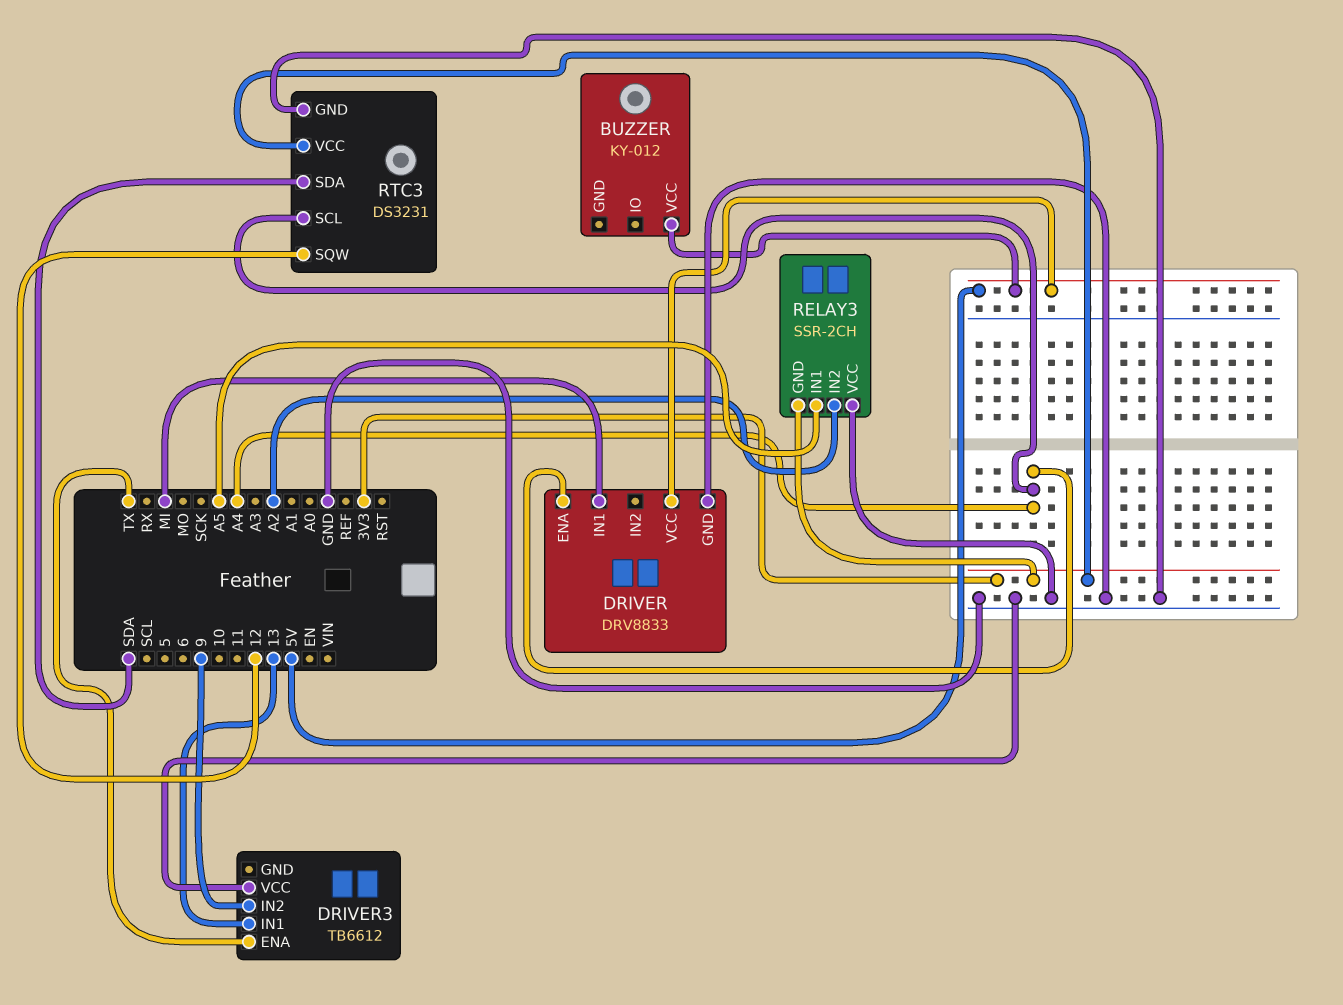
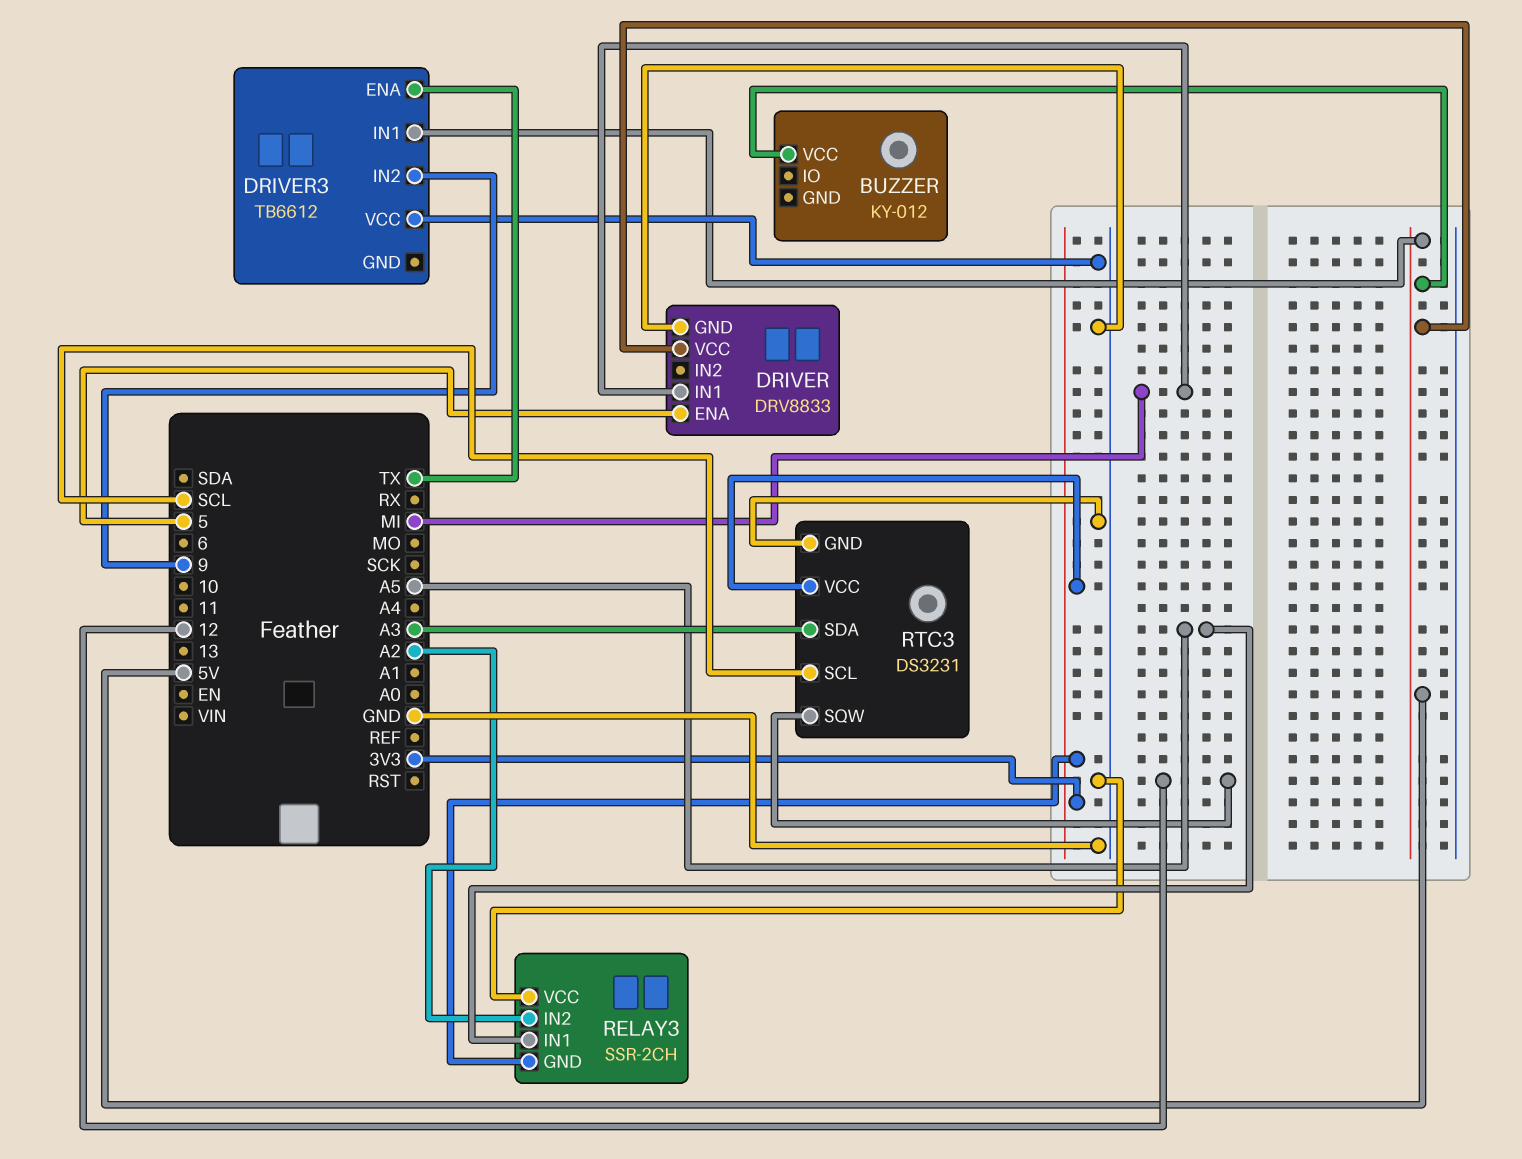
DRIVER pin ENA: A4 -> 5
DRIVER3 pin IN1: 13 -> 5V
RTC3 pin SCL: A4 -> SCL
RTC3 pin SDA: SDA -> A3

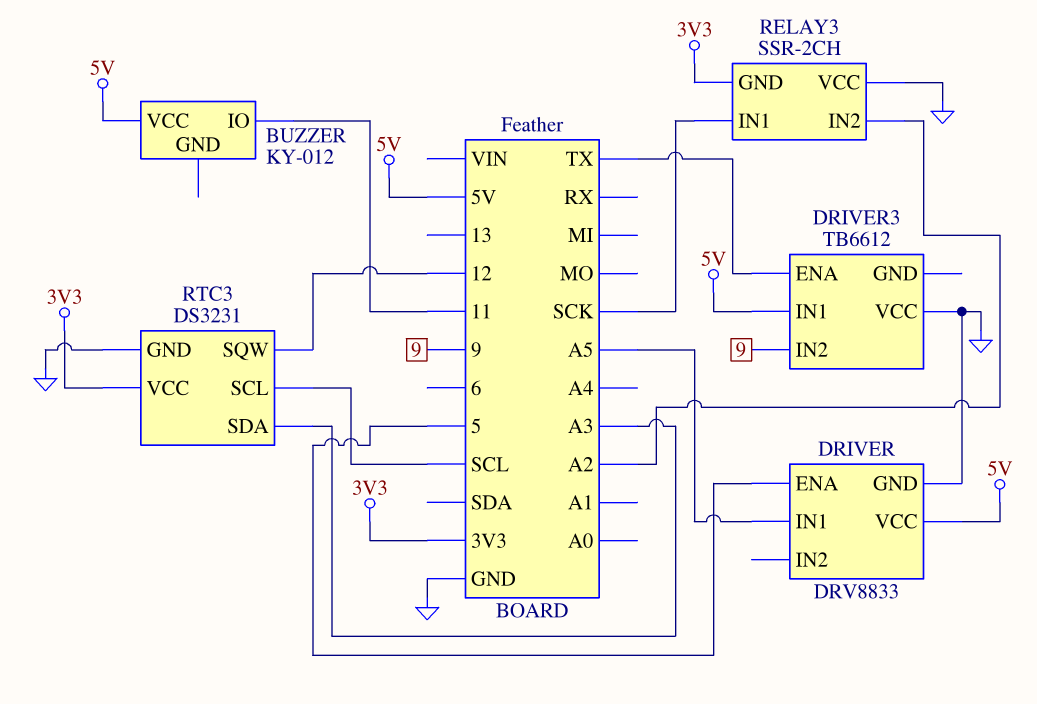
BUZZER pin IO: none -> 11
DRIVER pin IN1: MI -> A5
RELAY3 pin IN1: A5 -> SCK

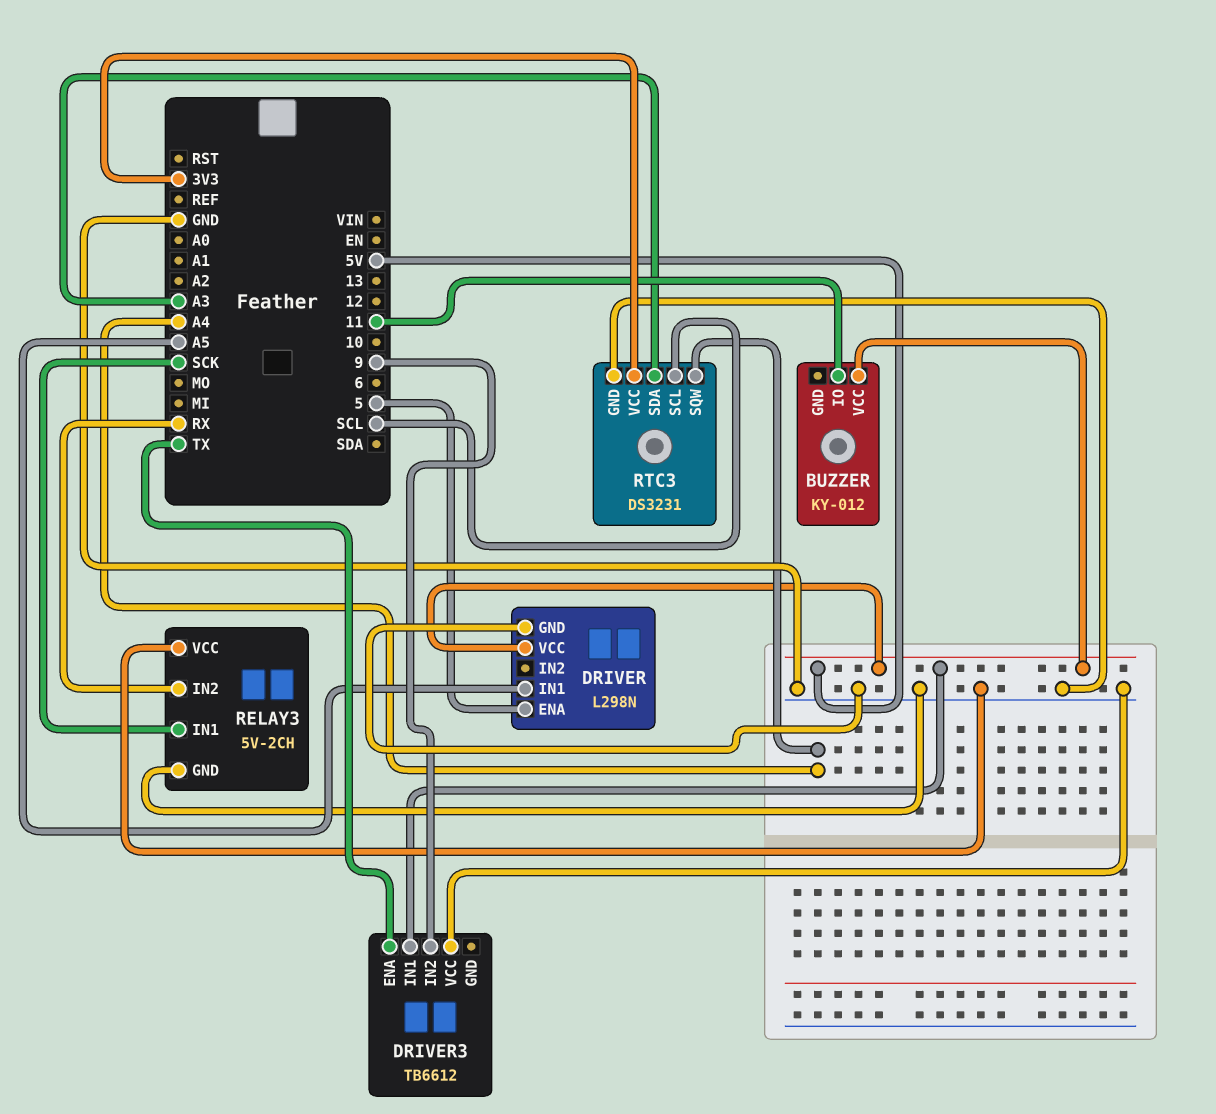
DRIVER: DRV8833 -> L298N
RELAY3: SSR-2CH -> 5V-2CH
RELAY3 pin GND: 3V3 -> GND
RELAY3 pin IN2: A2 -> RX
RTC3 pin SQW: 12 -> A4

